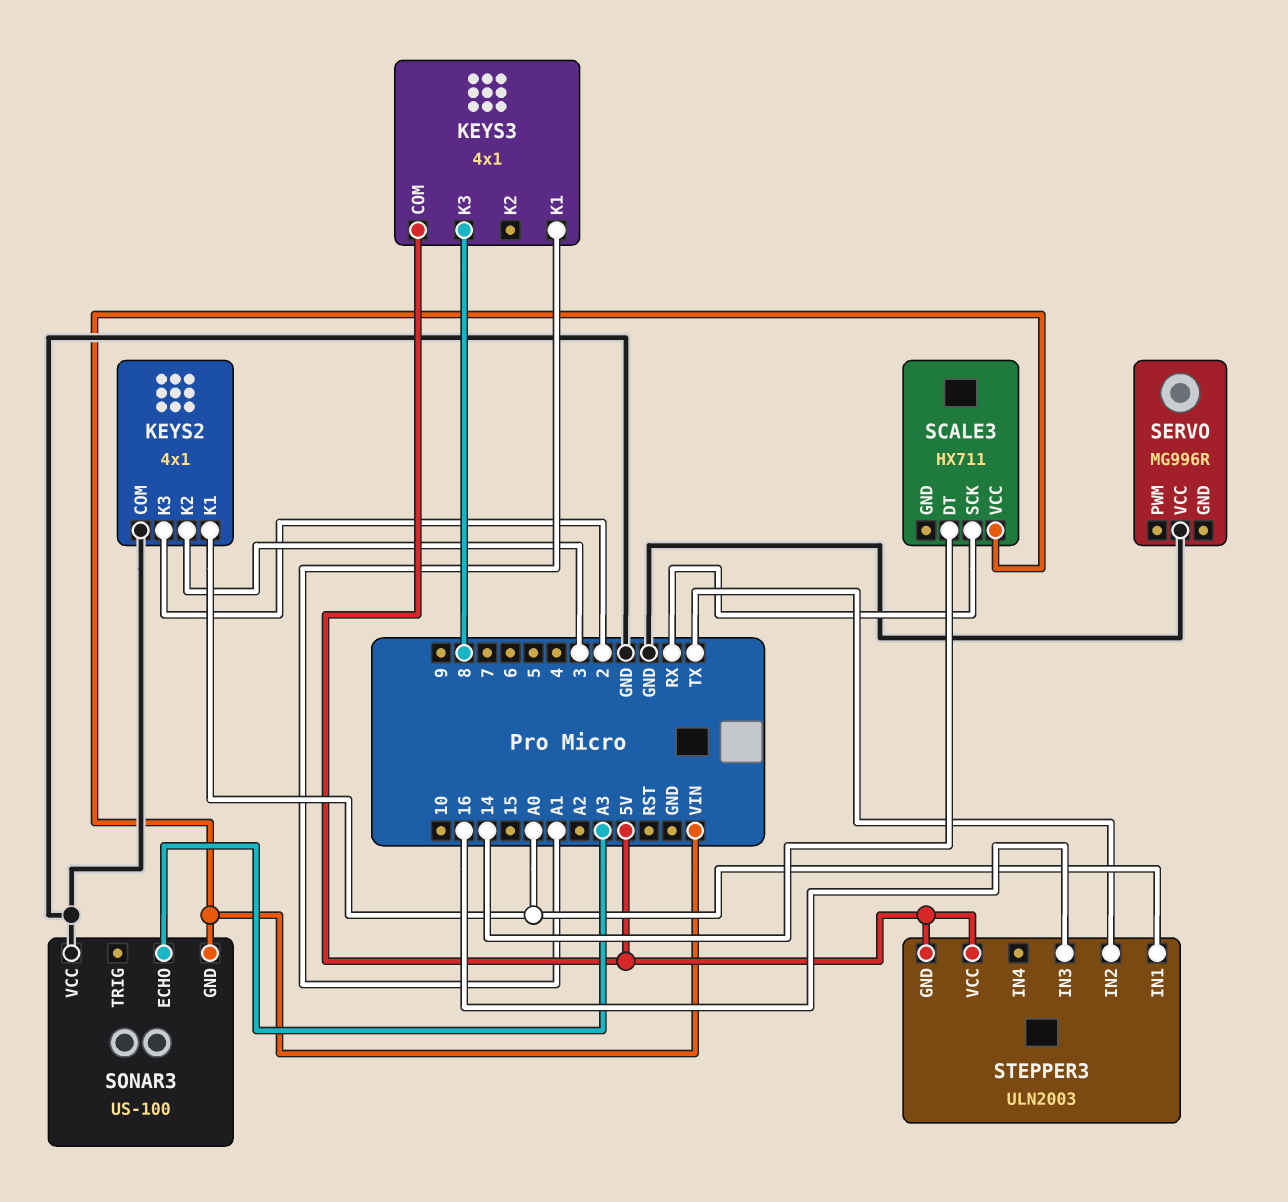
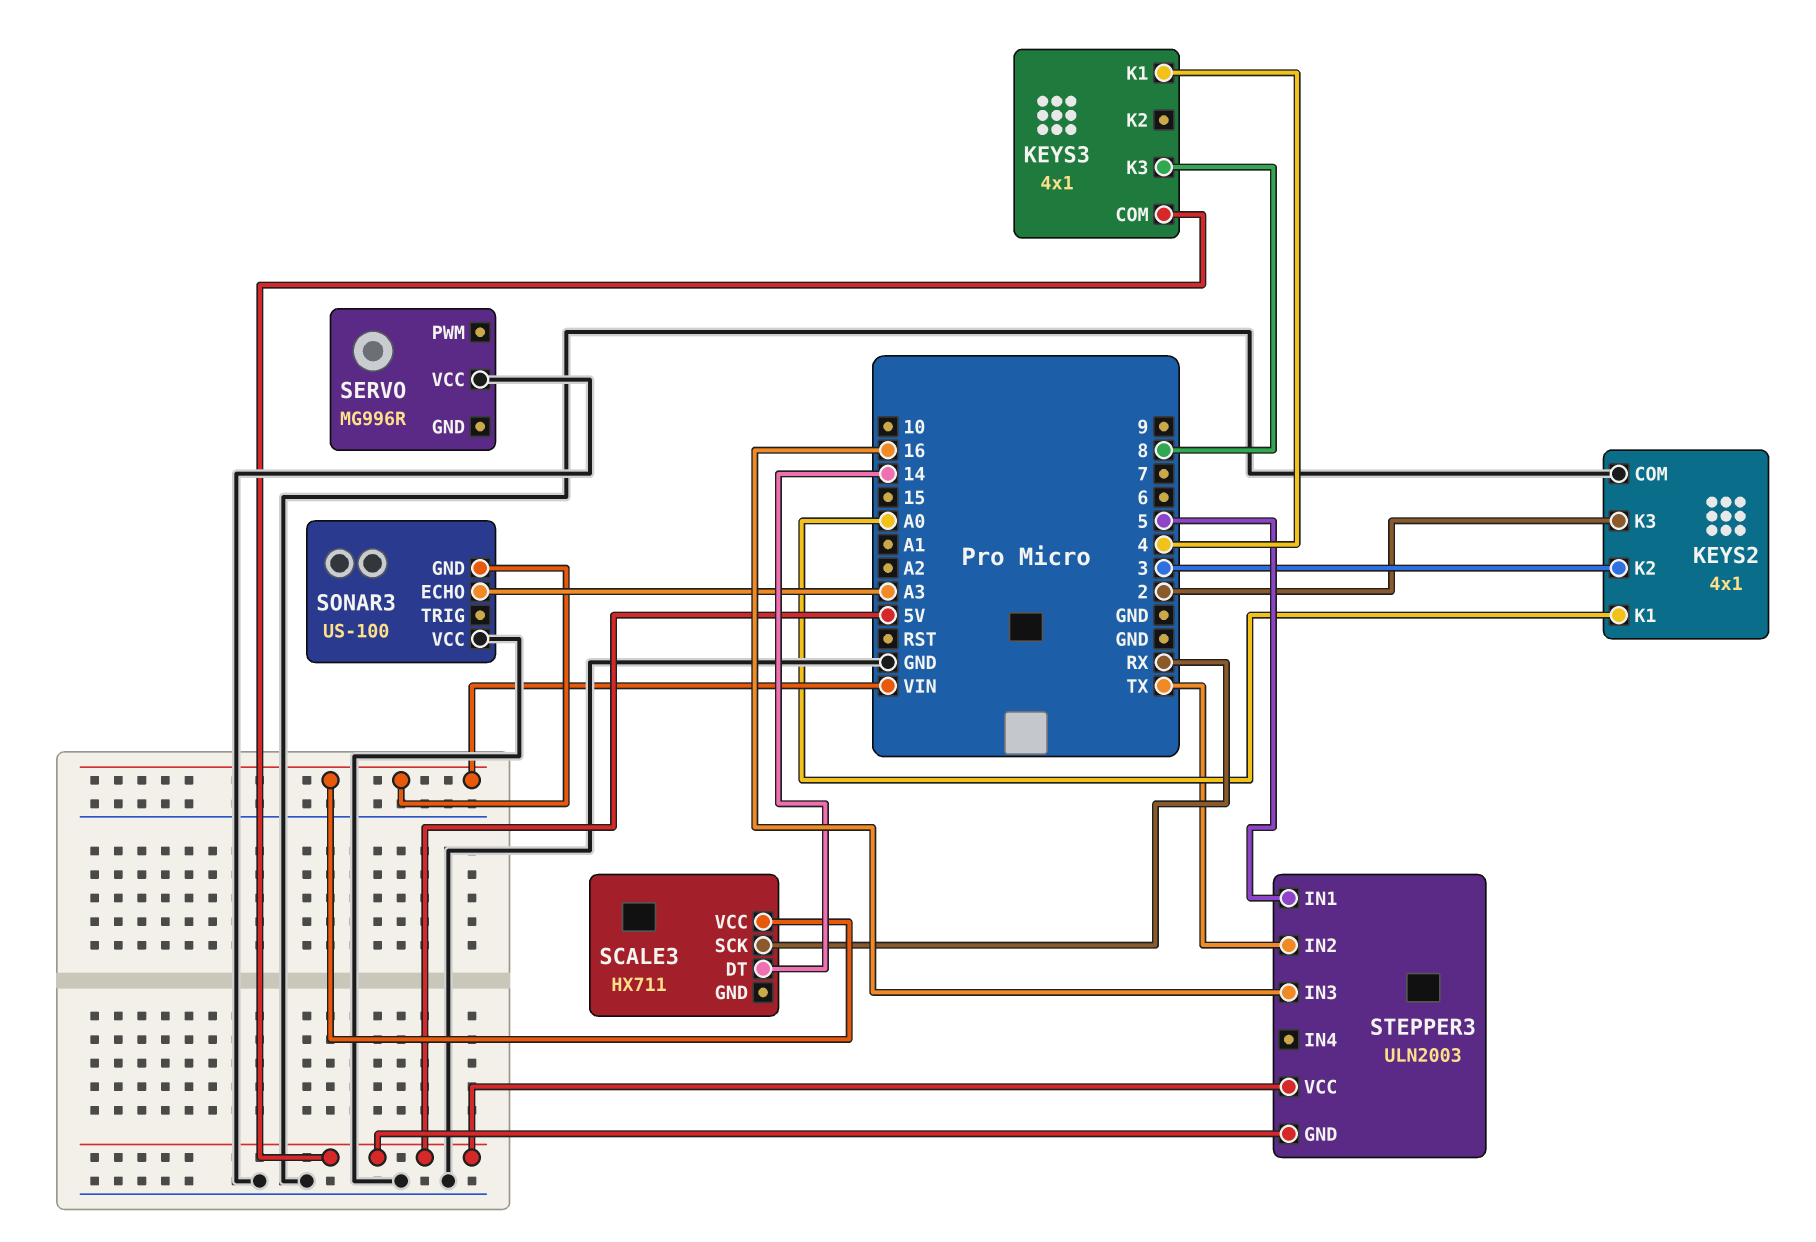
KEYS3 pin K1: A1 -> 4
STEPPER3 pin IN1: A0 -> 5

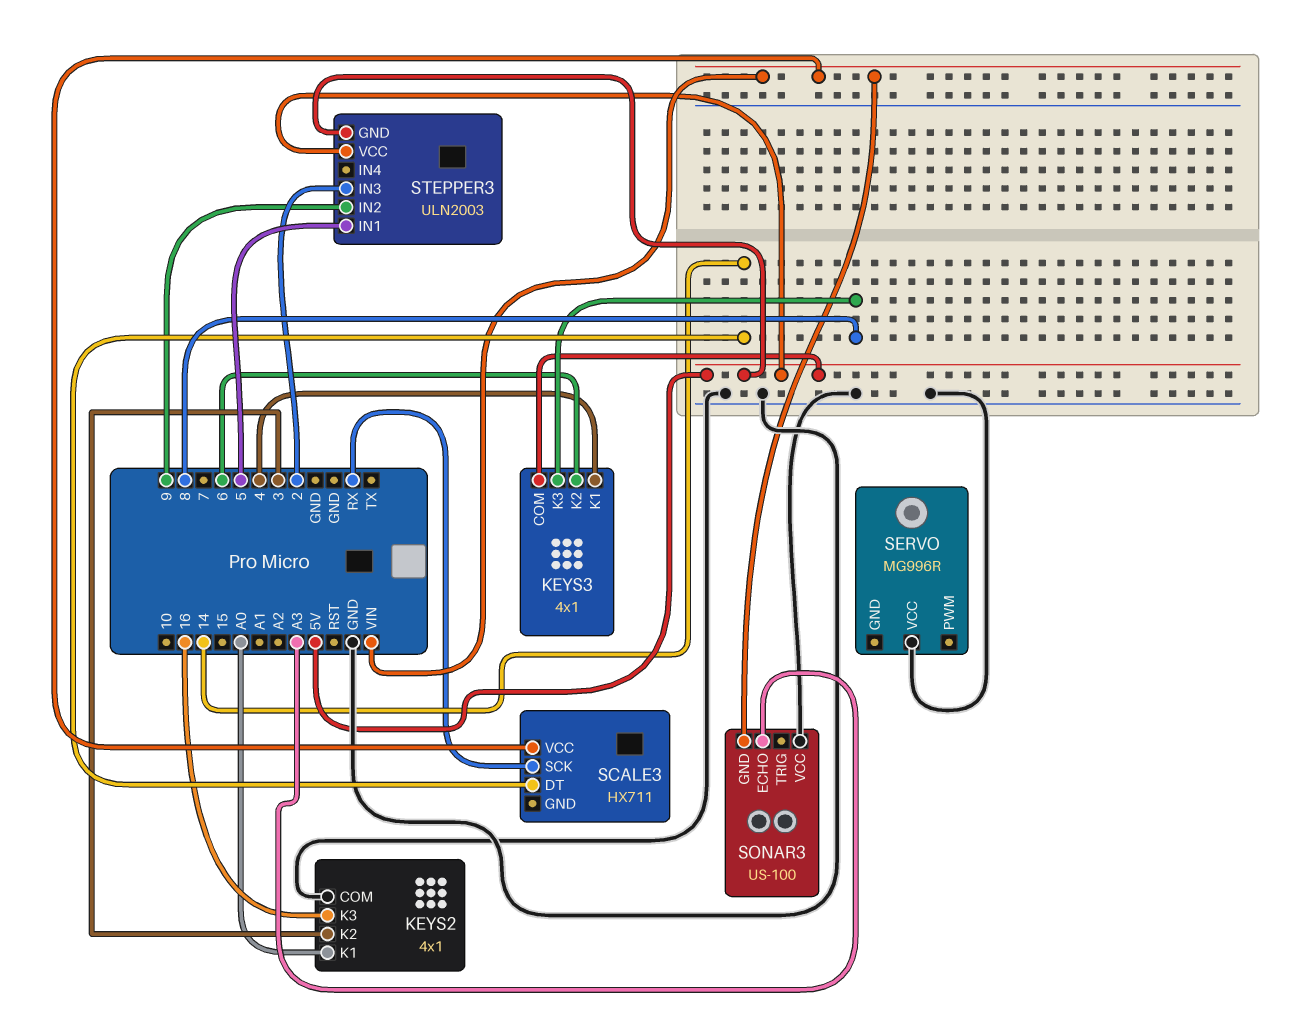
KEYS2 pin K3: 2 -> 16
KEYS3 pin K2: none -> 6
STEPPER3 pin IN2: TX -> 9
STEPPER3 pin IN3: 16 -> 2

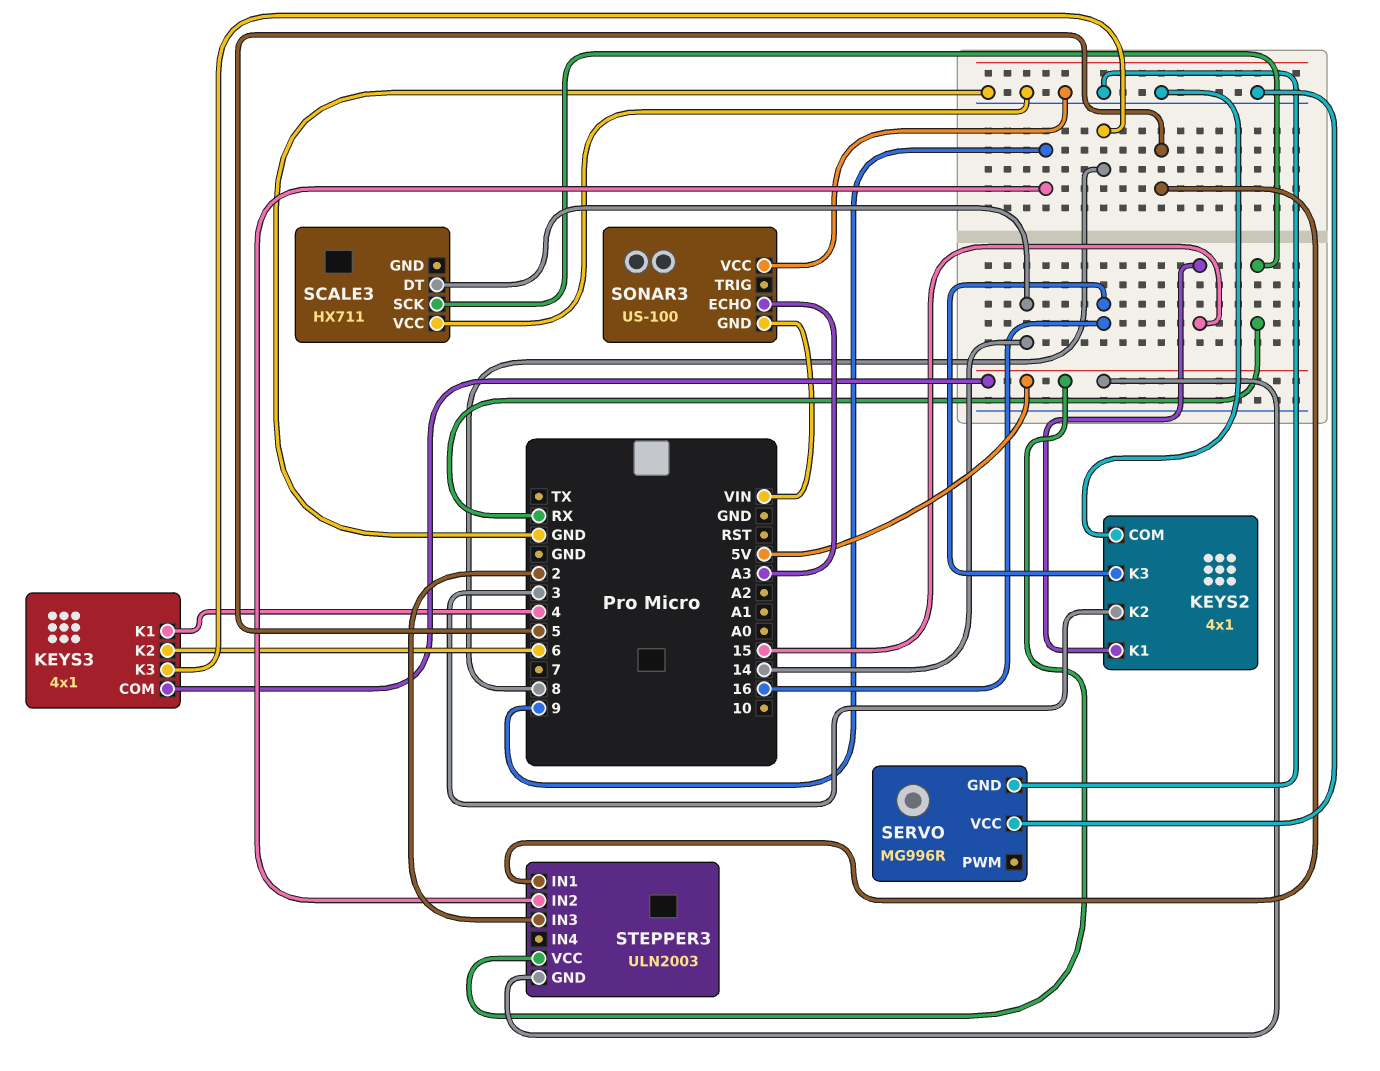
KEYS2 pin K1: A0 -> 15
SCALE3 pin VCC: VIN -> GND
SERVO pin GND: none -> GND

